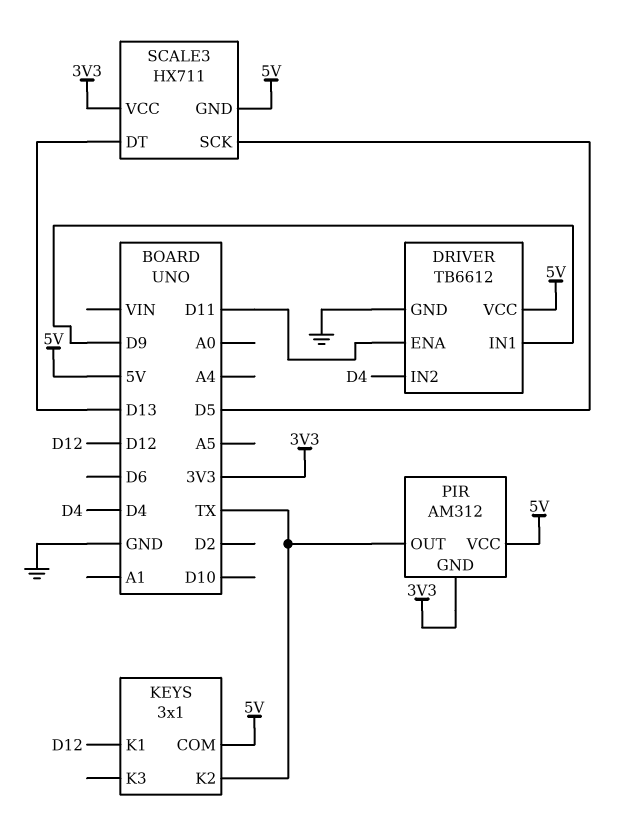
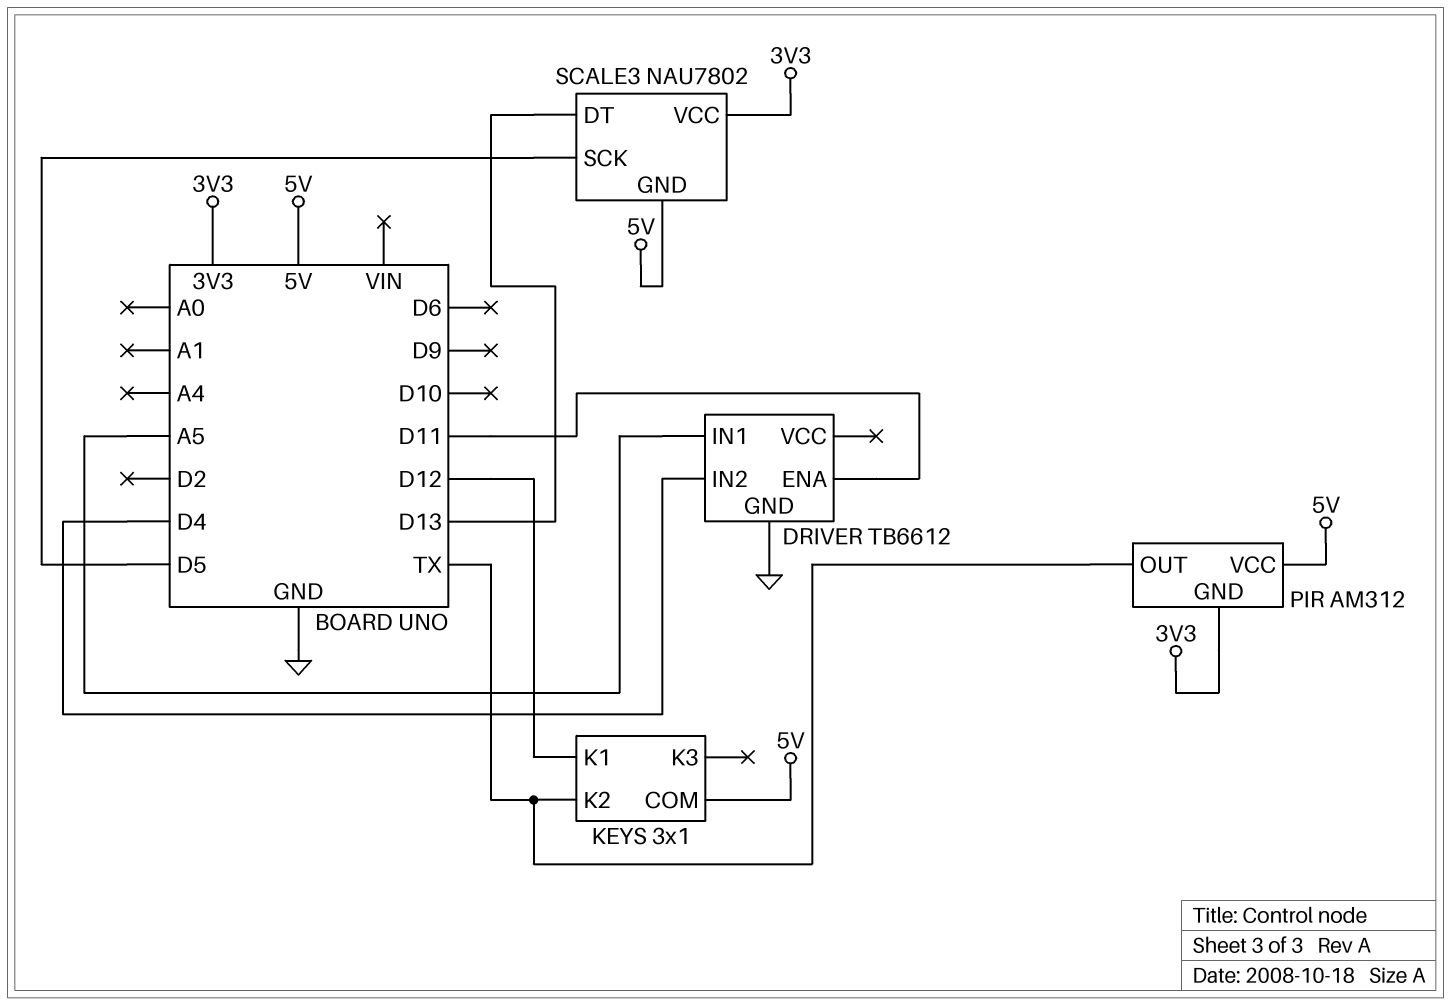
DRIVER pin IN1: D9 -> A5
DRIVER pin VCC: 5V -> none
SCALE3: HX711 -> NAU7802

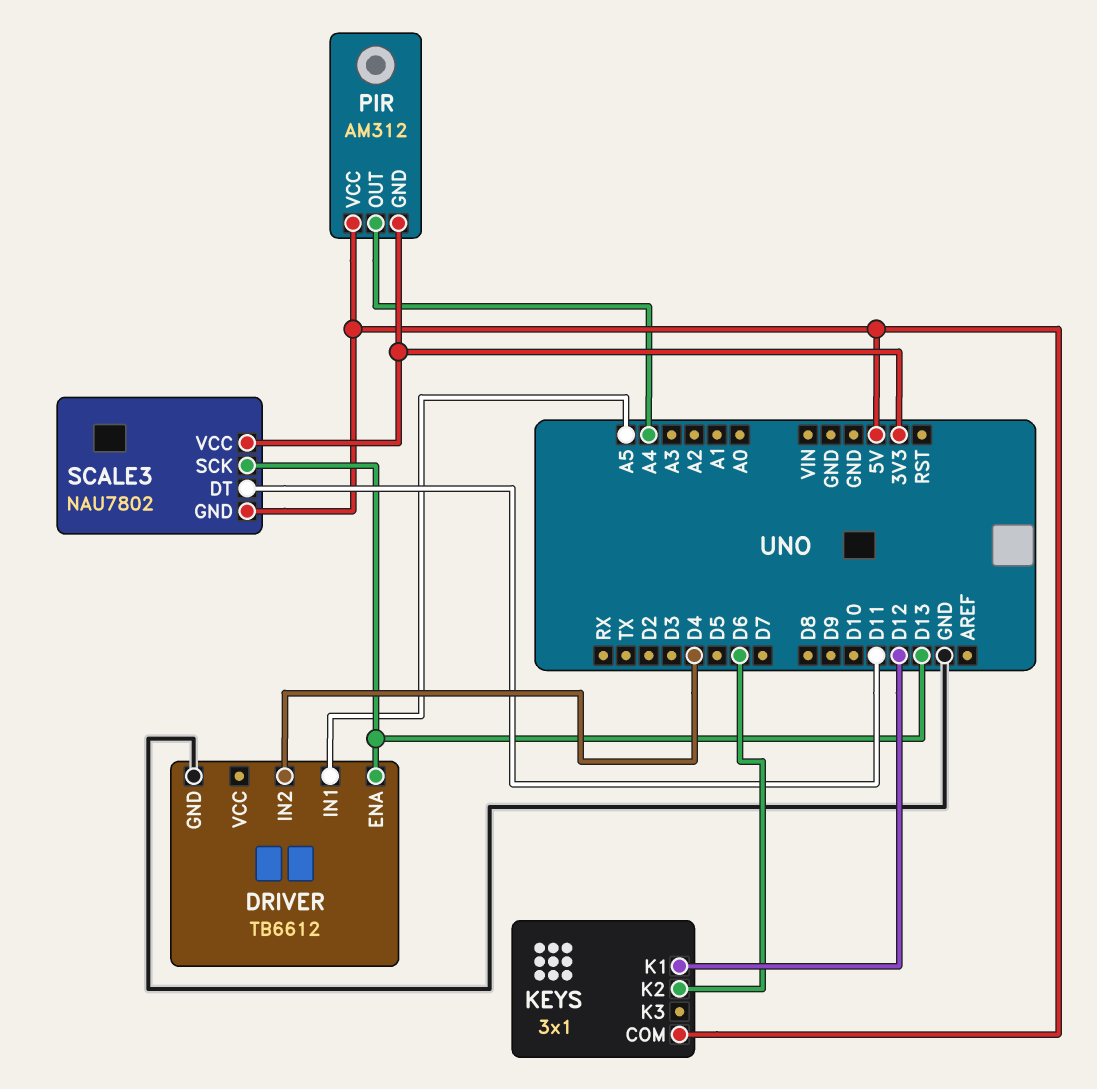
DRIVER pin ENA: D11 -> D13
KEYS pin K2: TX -> D6
PIR pin OUT: TX -> A4
SCALE3 pin DT: D13 -> D11
SCALE3 pin SCK: D5 -> D13

